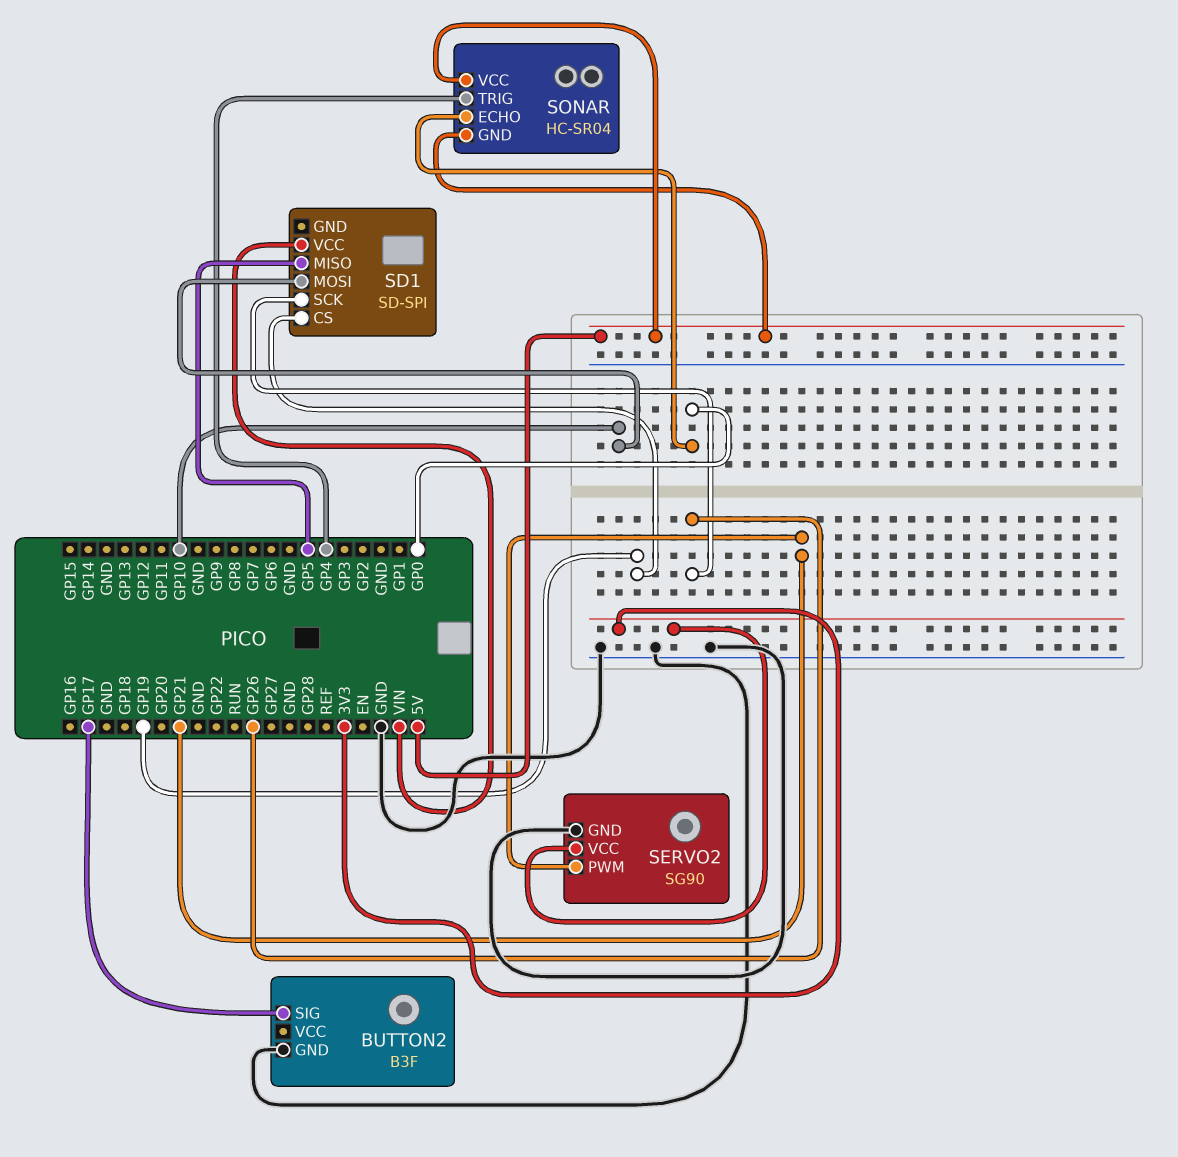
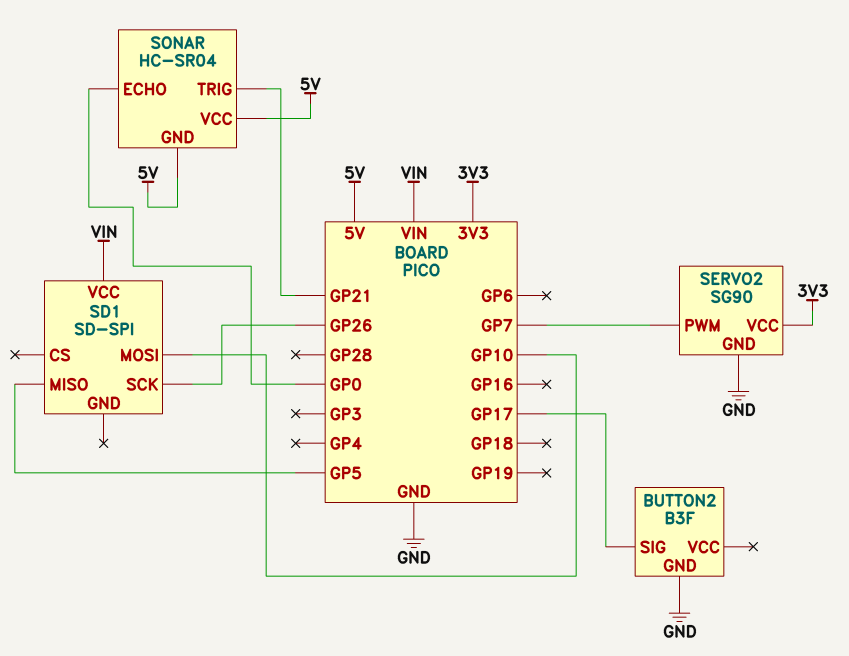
SD1 pin CS: GP19 -> none
SERVO2 pin PWM: GP21 -> GP7
SONAR pin TRIG: GP4 -> GP21

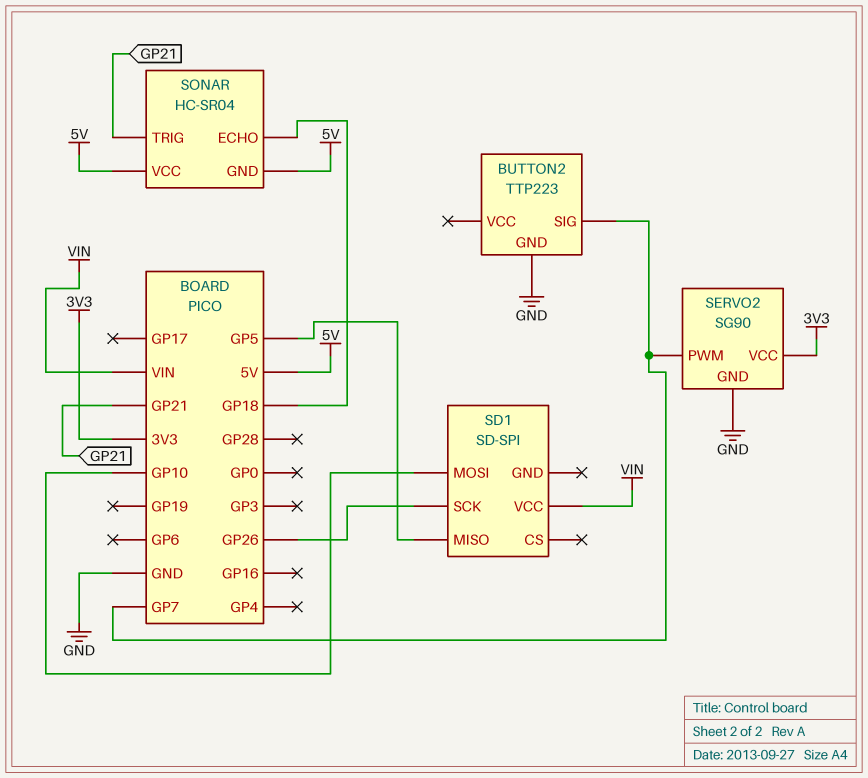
BUTTON2: B3F -> TTP223
BUTTON2 pin SIG: GP17 -> GP7
SONAR pin ECHO: GP0 -> GP18

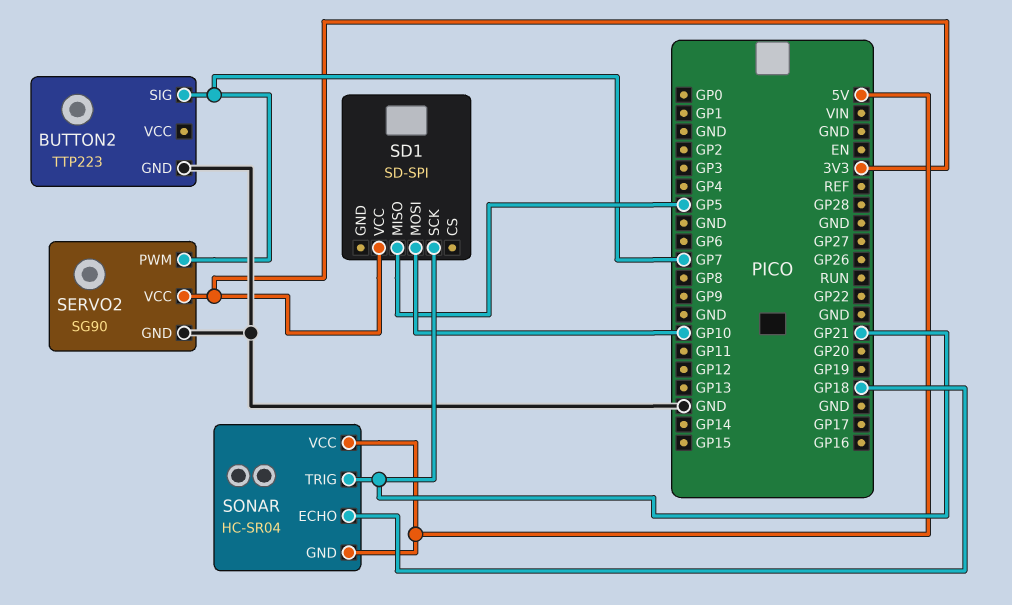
SD1 pin SCK: GP26 -> GP21
SD1 pin VCC: VIN -> 3V3

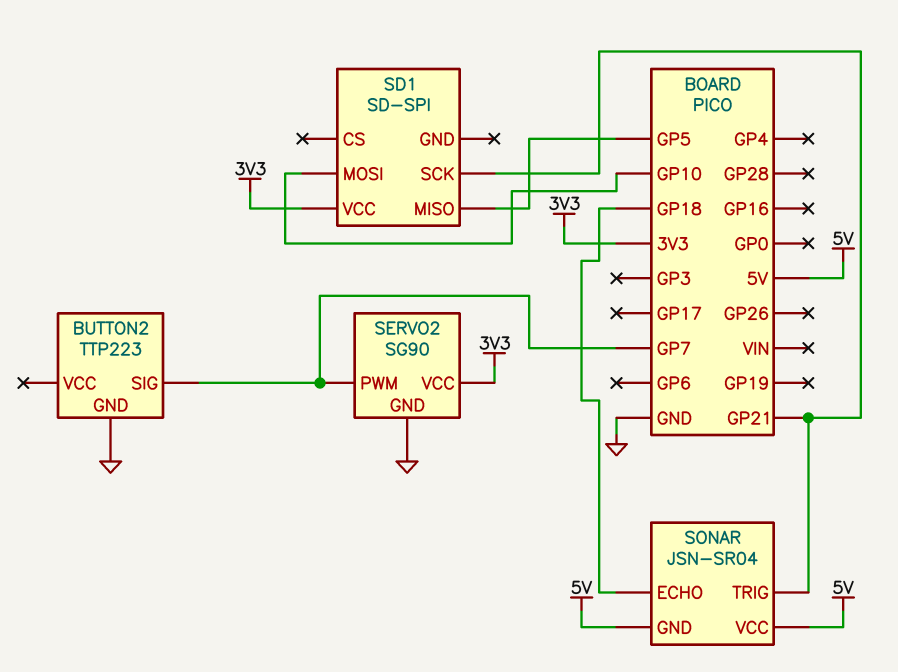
SONAR: HC-SR04 -> JSN-SR04

